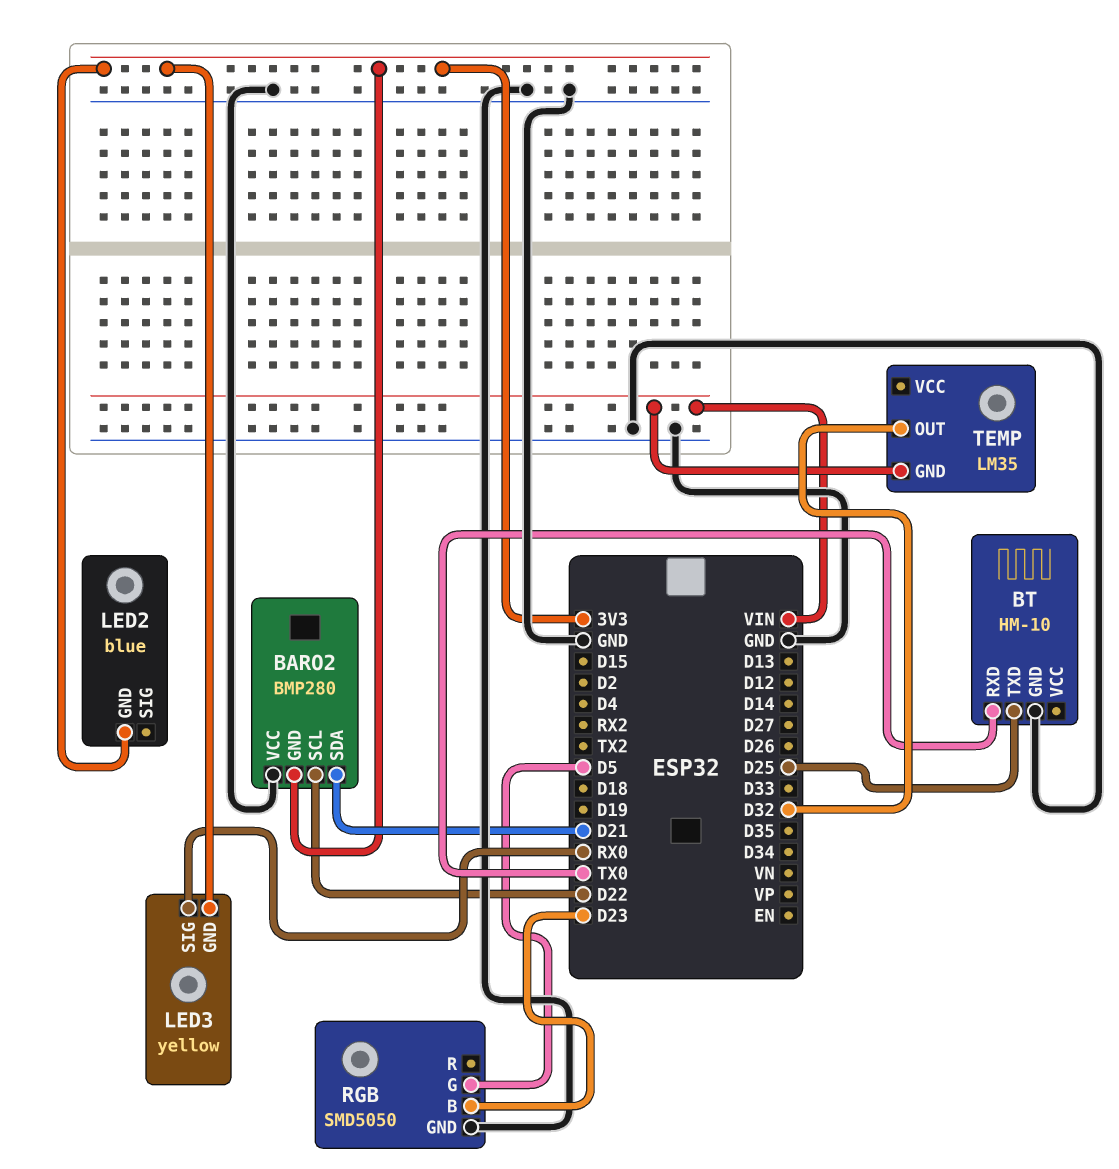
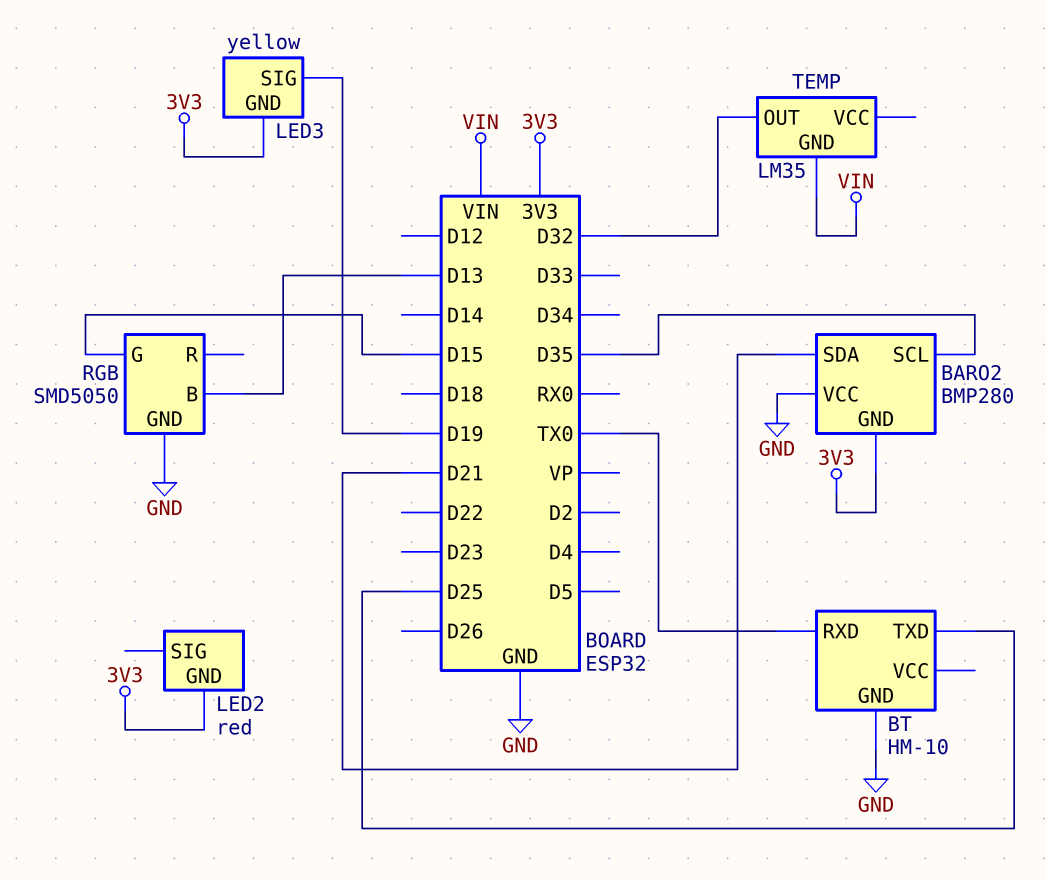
BARO2 pin SCL: D22 -> D35
LED2: blue -> red
LED3 pin SIG: RX0 -> D19
RGB pin B: D23 -> D13
RGB pin G: D5 -> D15

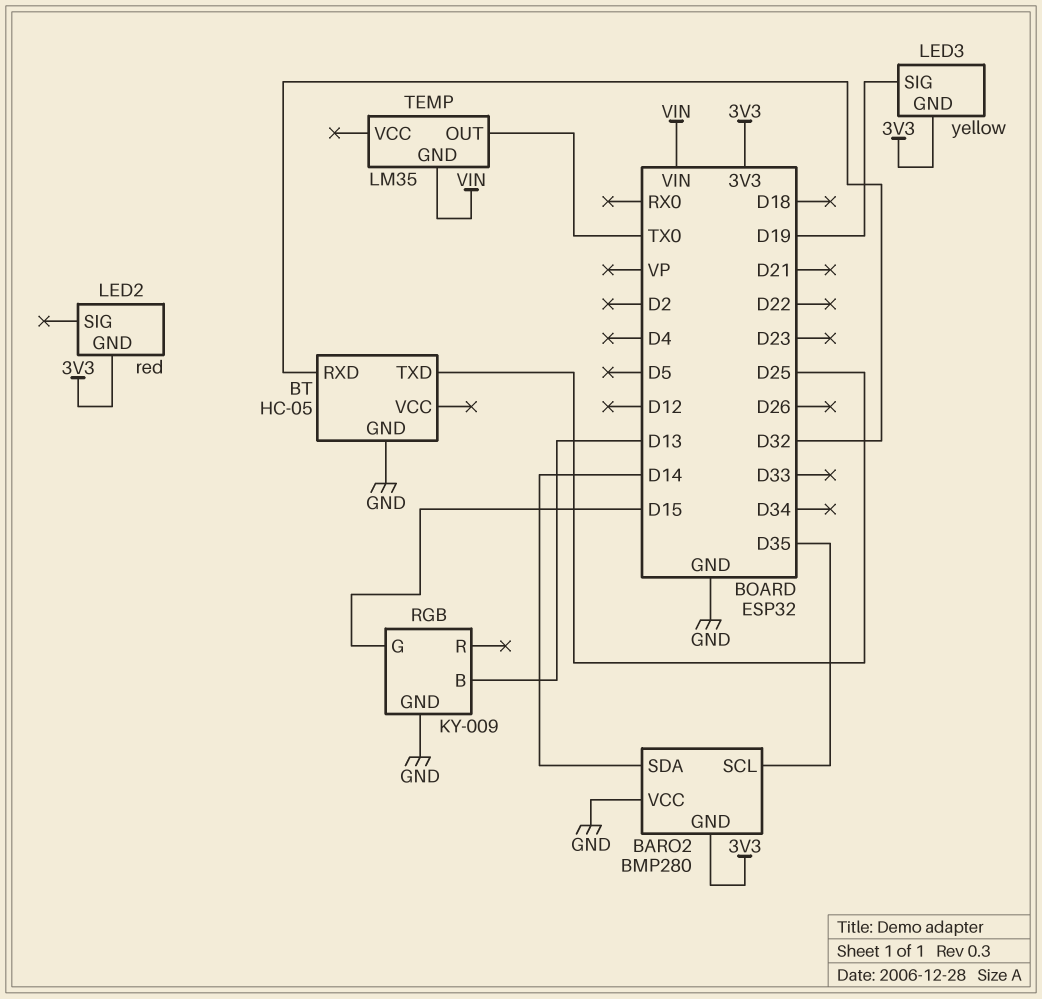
BARO2 pin SDA: D21 -> D14
BT: HM-10 -> HC-05
BT pin RXD: TX0 -> D32
RGB: SMD5050 -> KY-009
TEMP pin OUT: D32 -> TX0

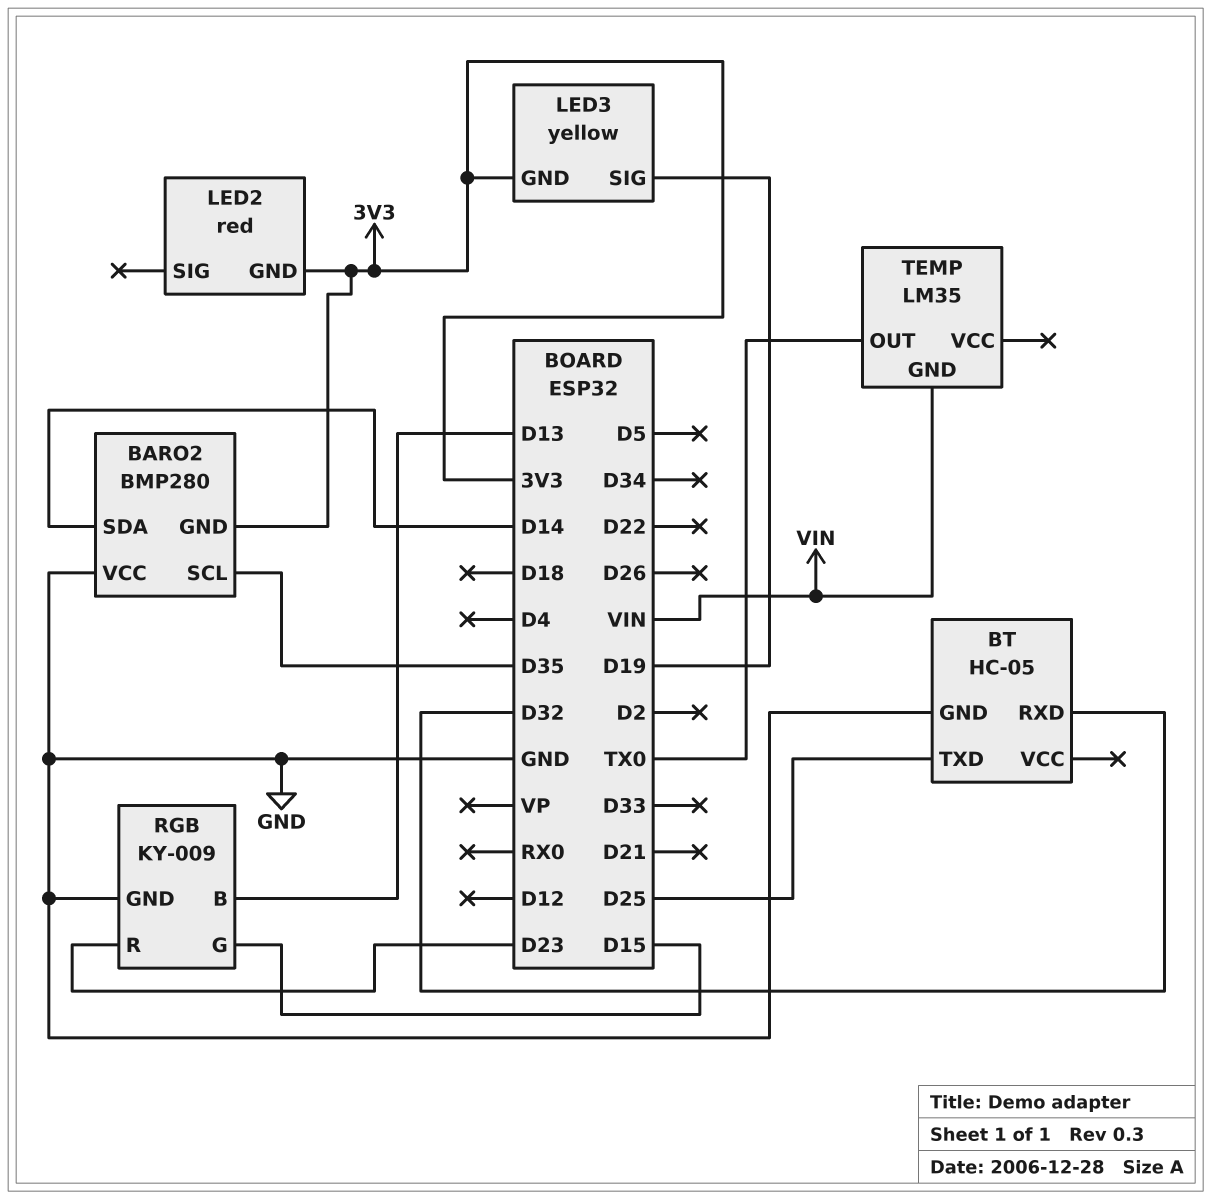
RGB pin R: none -> D23

